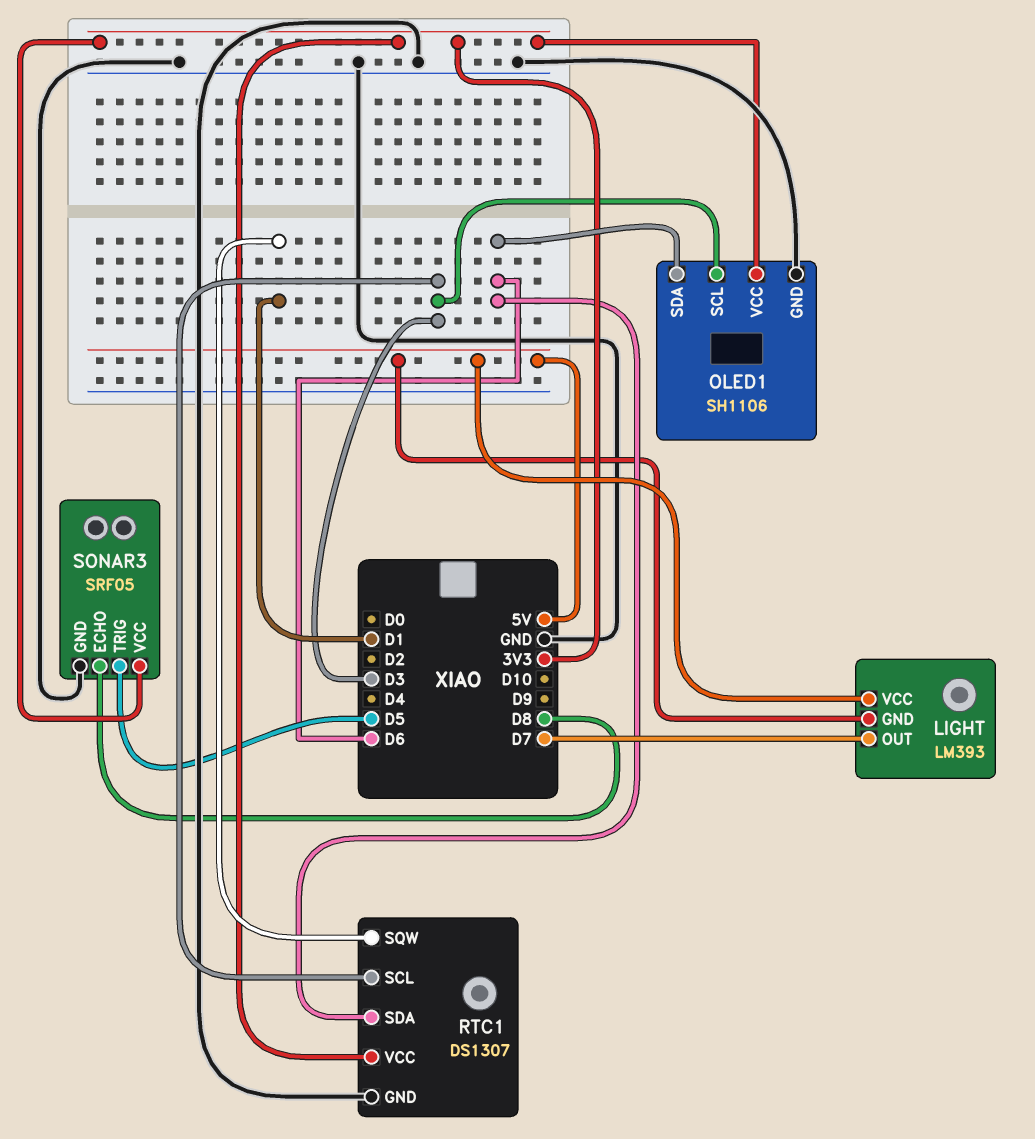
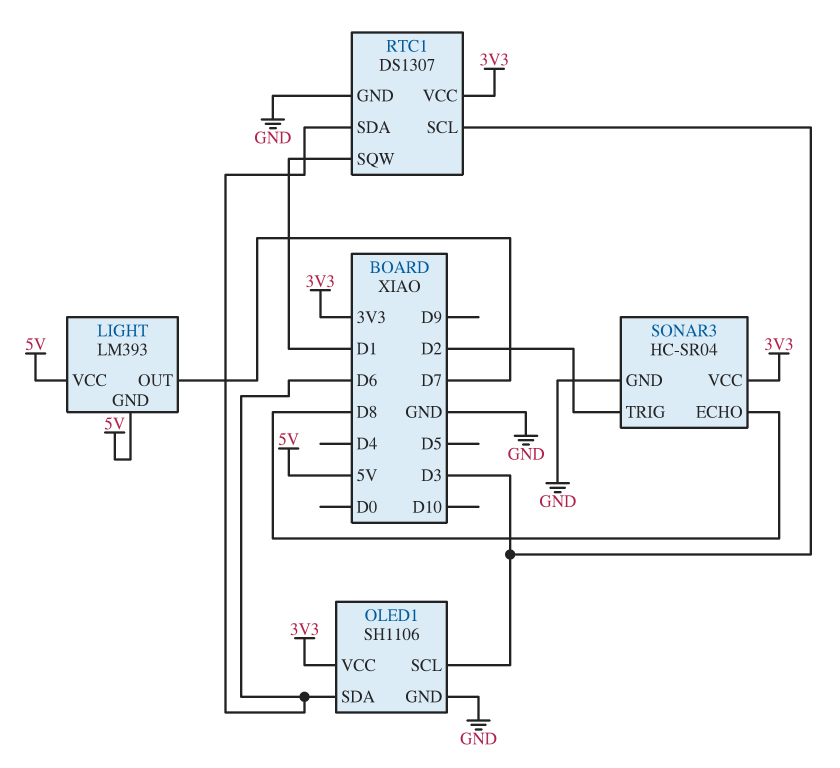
SONAR3: SRF05 -> HC-SR04
SONAR3 pin TRIG: D5 -> D2

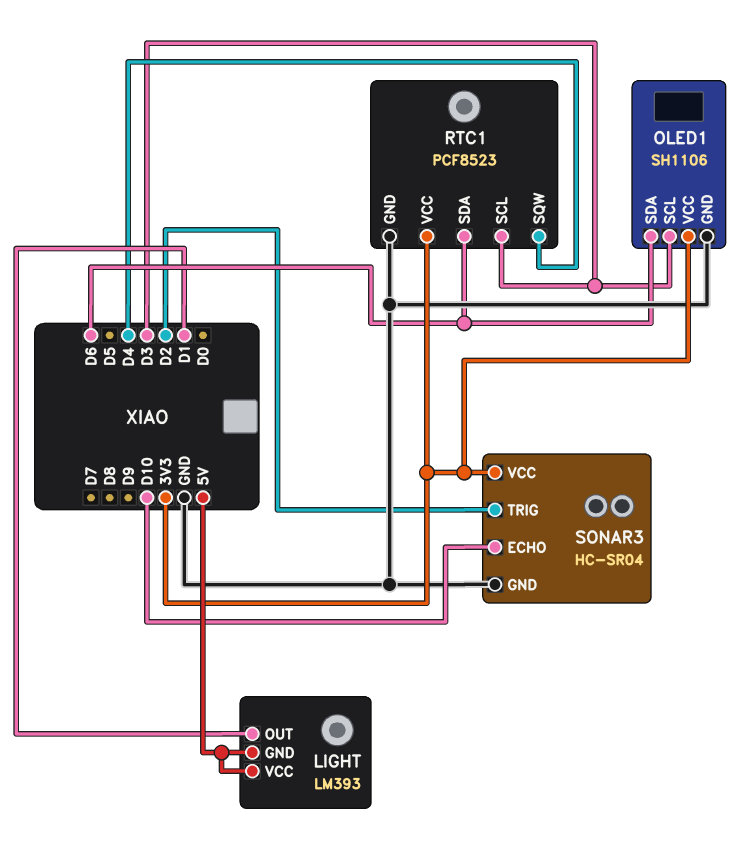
LIGHT pin OUT: D7 -> D1
RTC1: DS1307 -> PCF8523
RTC1 pin SQW: D1 -> D4
SONAR3 pin ECHO: D8 -> D10

